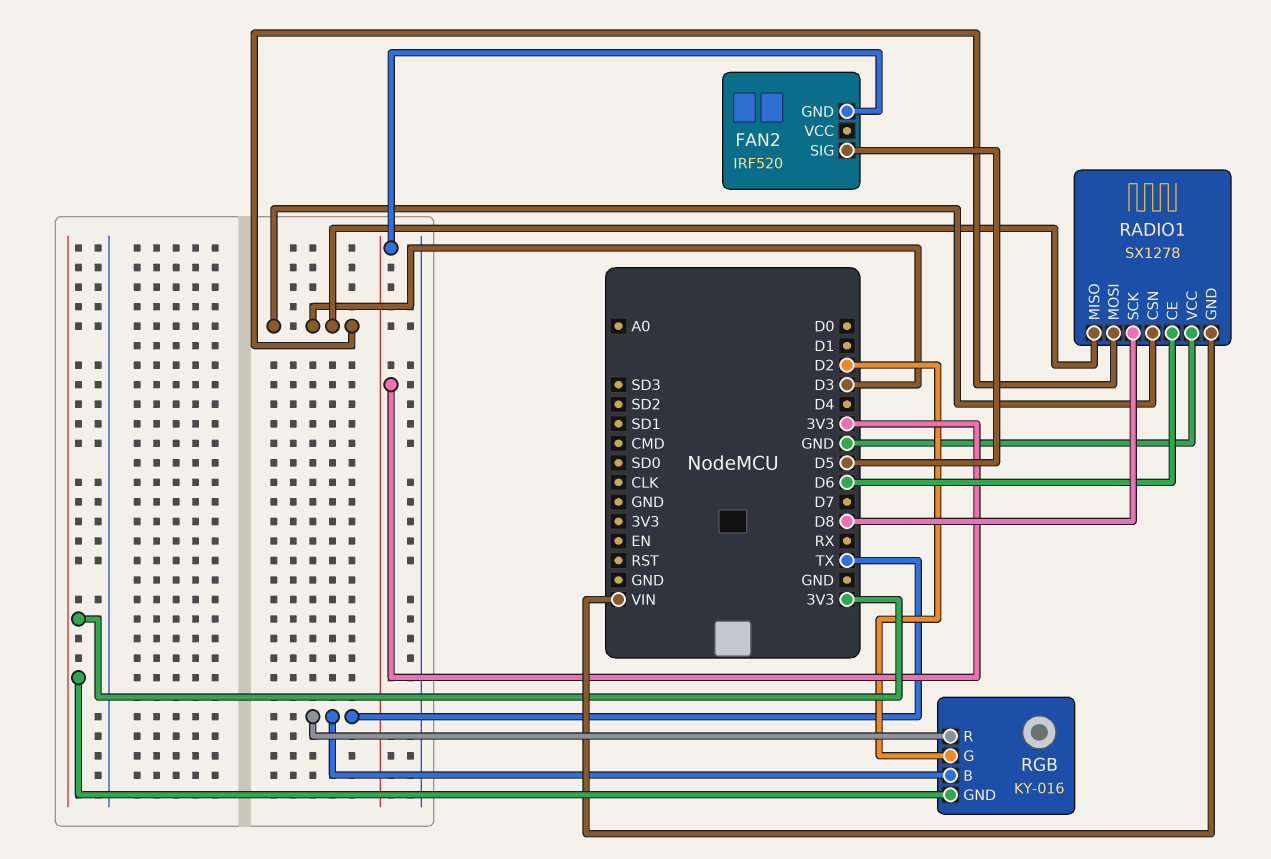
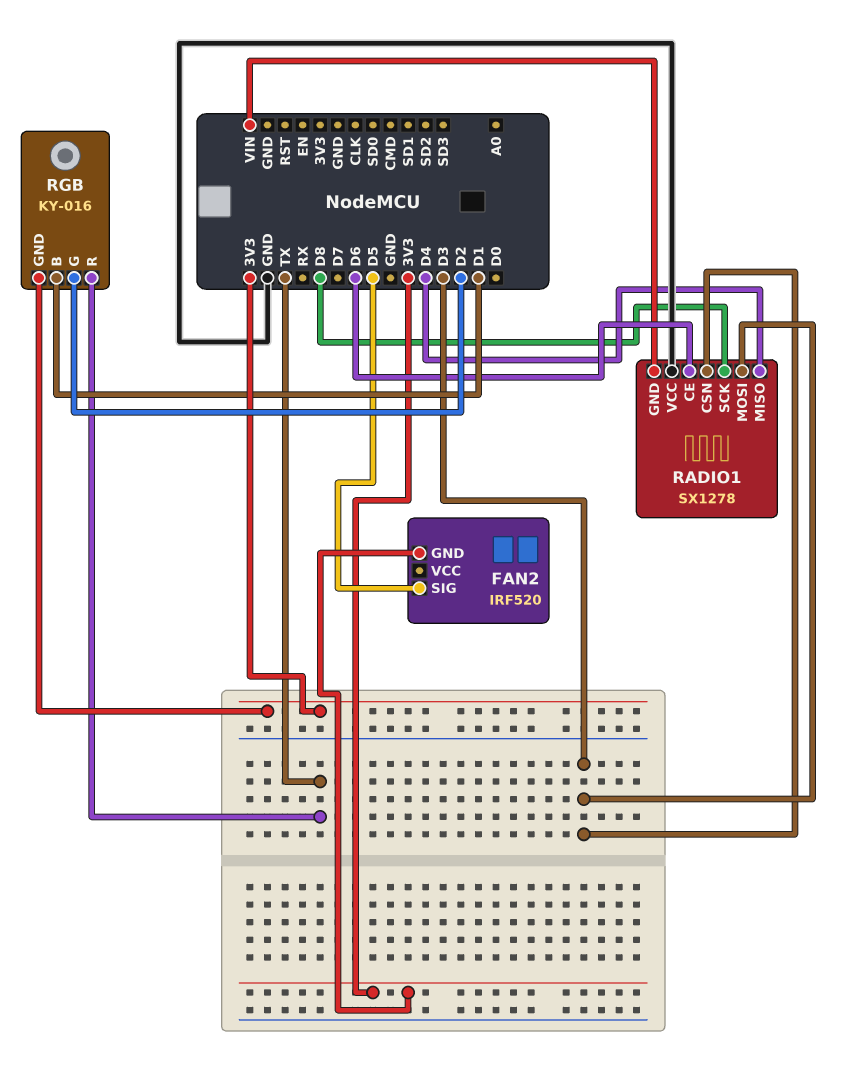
RADIO1 pin MISO: D3 -> D4
RGB pin B: TX -> D1

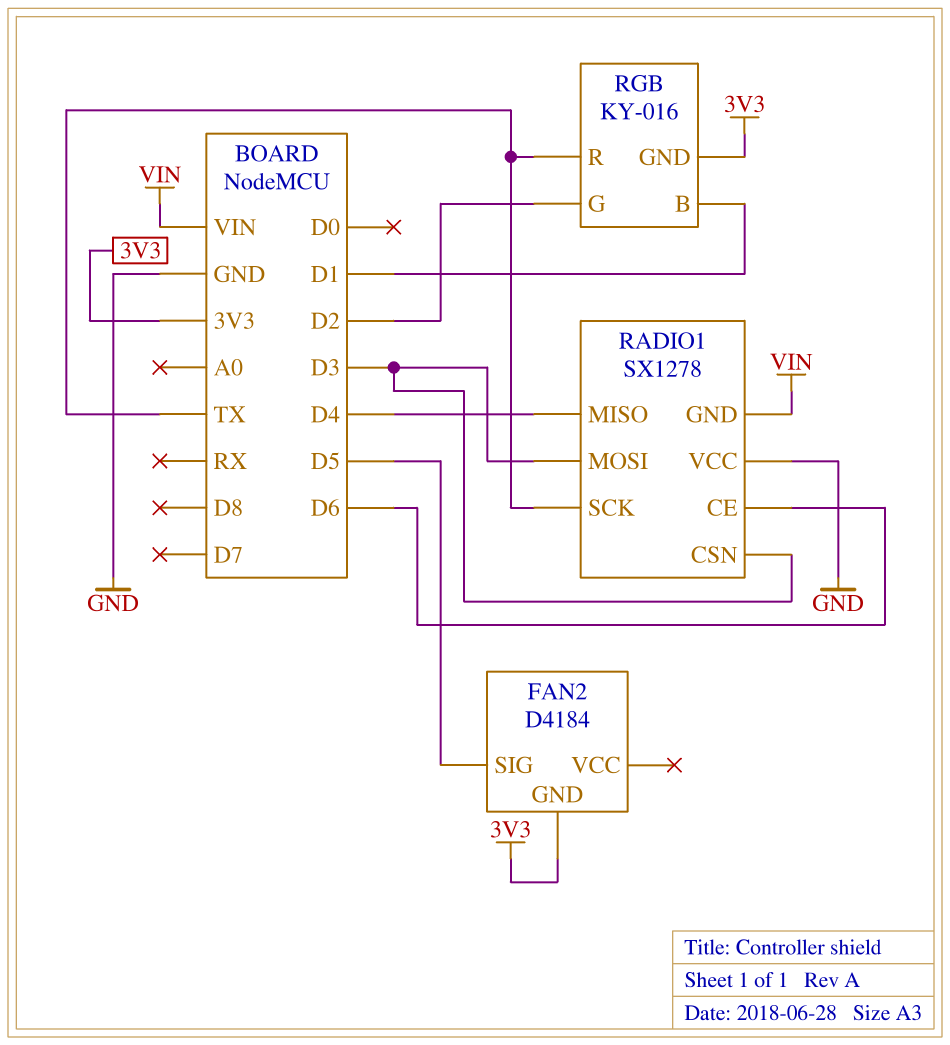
FAN2: IRF520 -> D4184
RADIO1 pin SCK: D8 -> TX

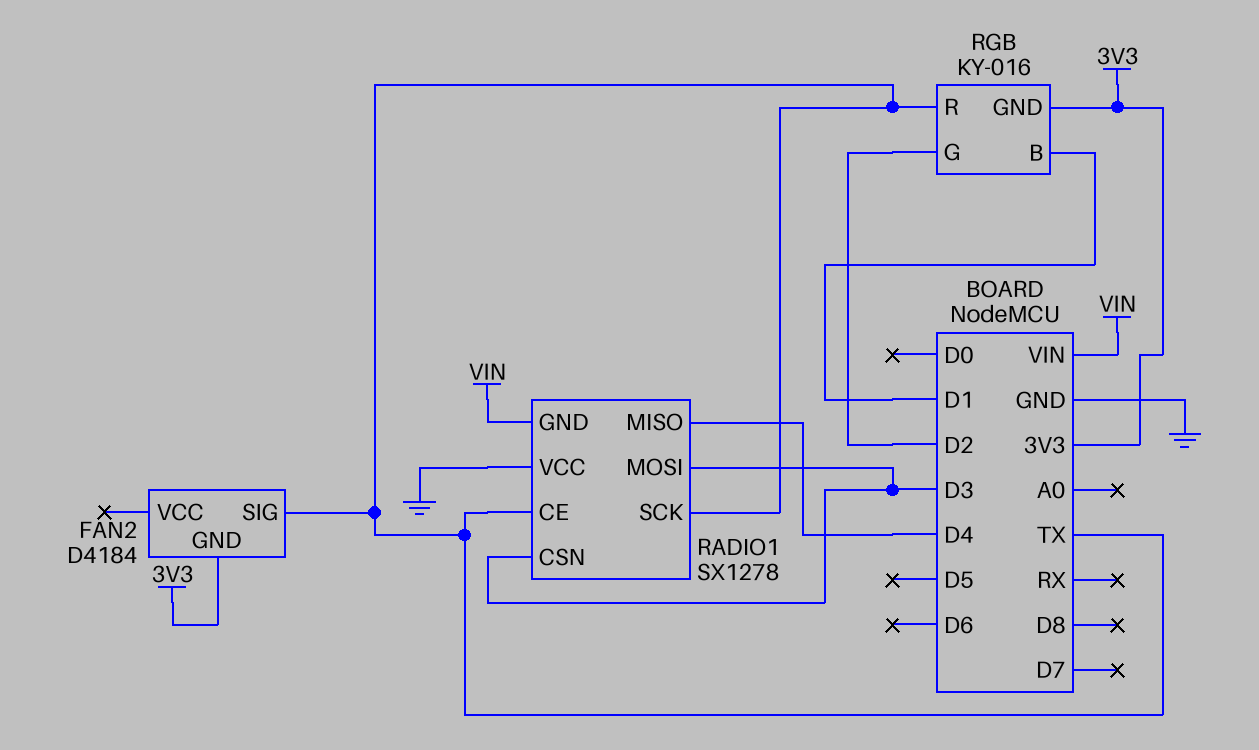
FAN2 pin SIG: D5 -> TX
RADIO1 pin CE: D6 -> TX

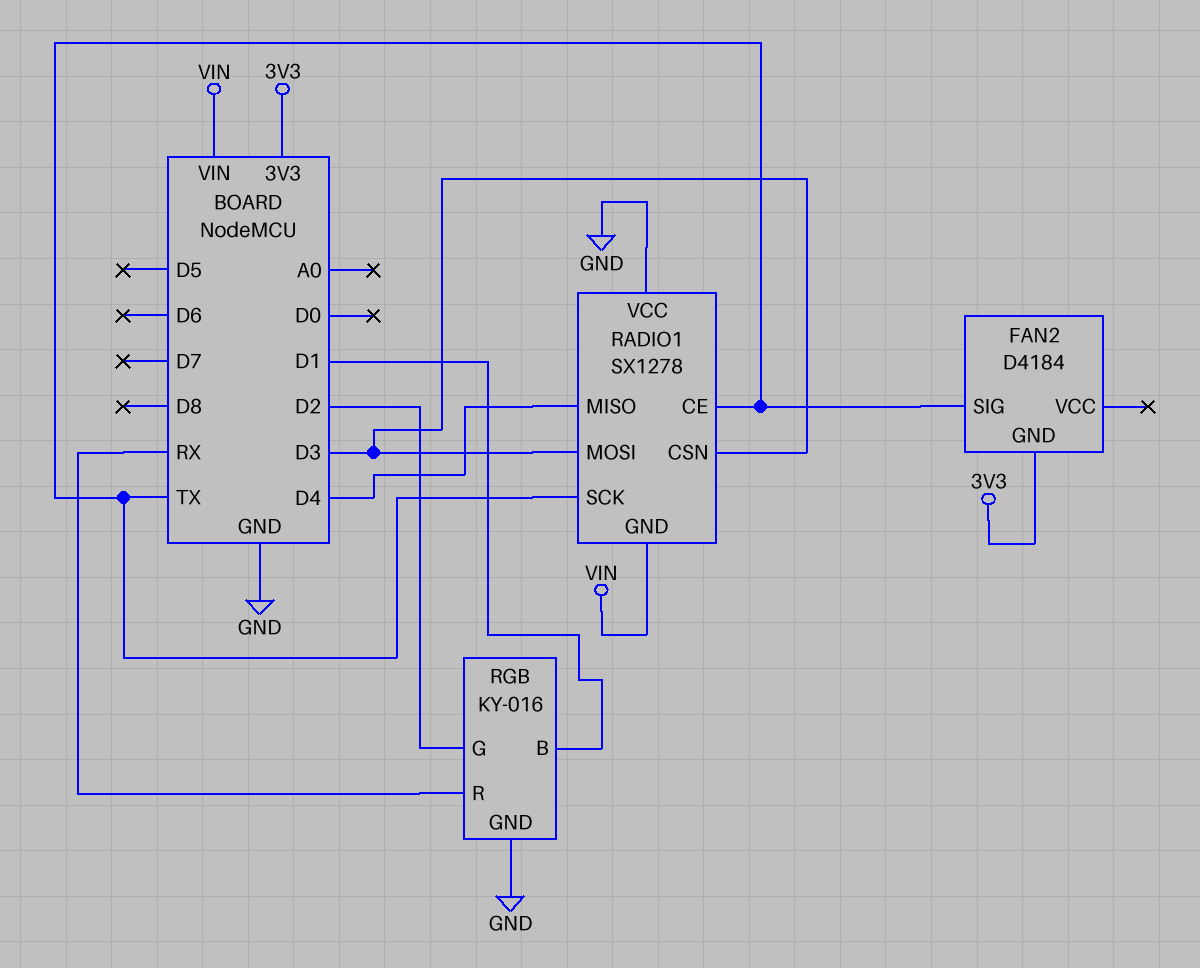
RGB pin GND: 3V3 -> GND
RGB pin R: TX -> RX

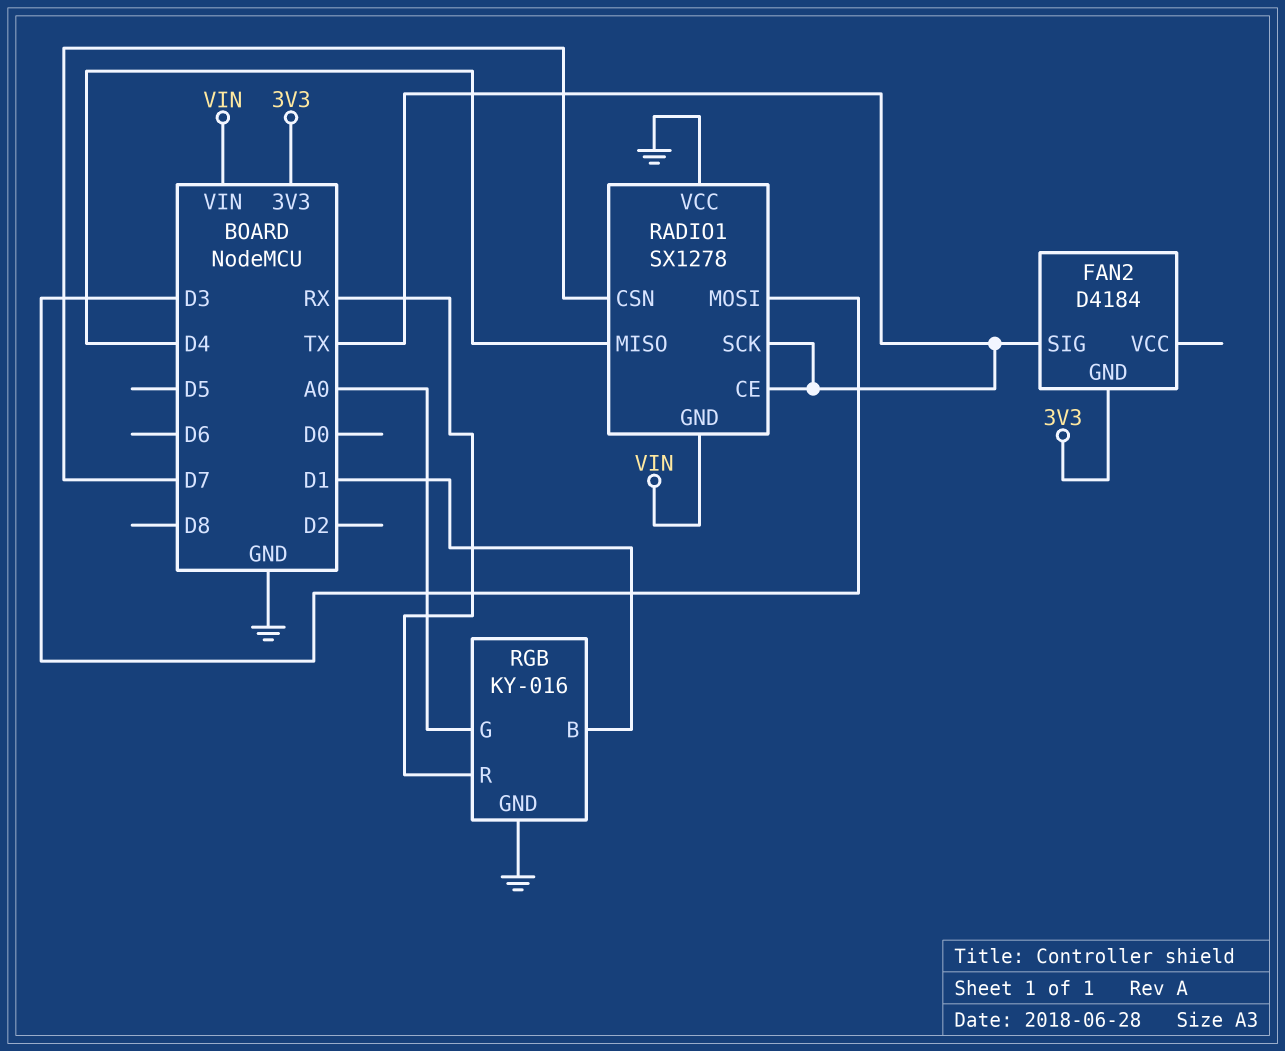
RADIO1 pin CSN: D3 -> D7
RGB pin G: D2 -> A0

